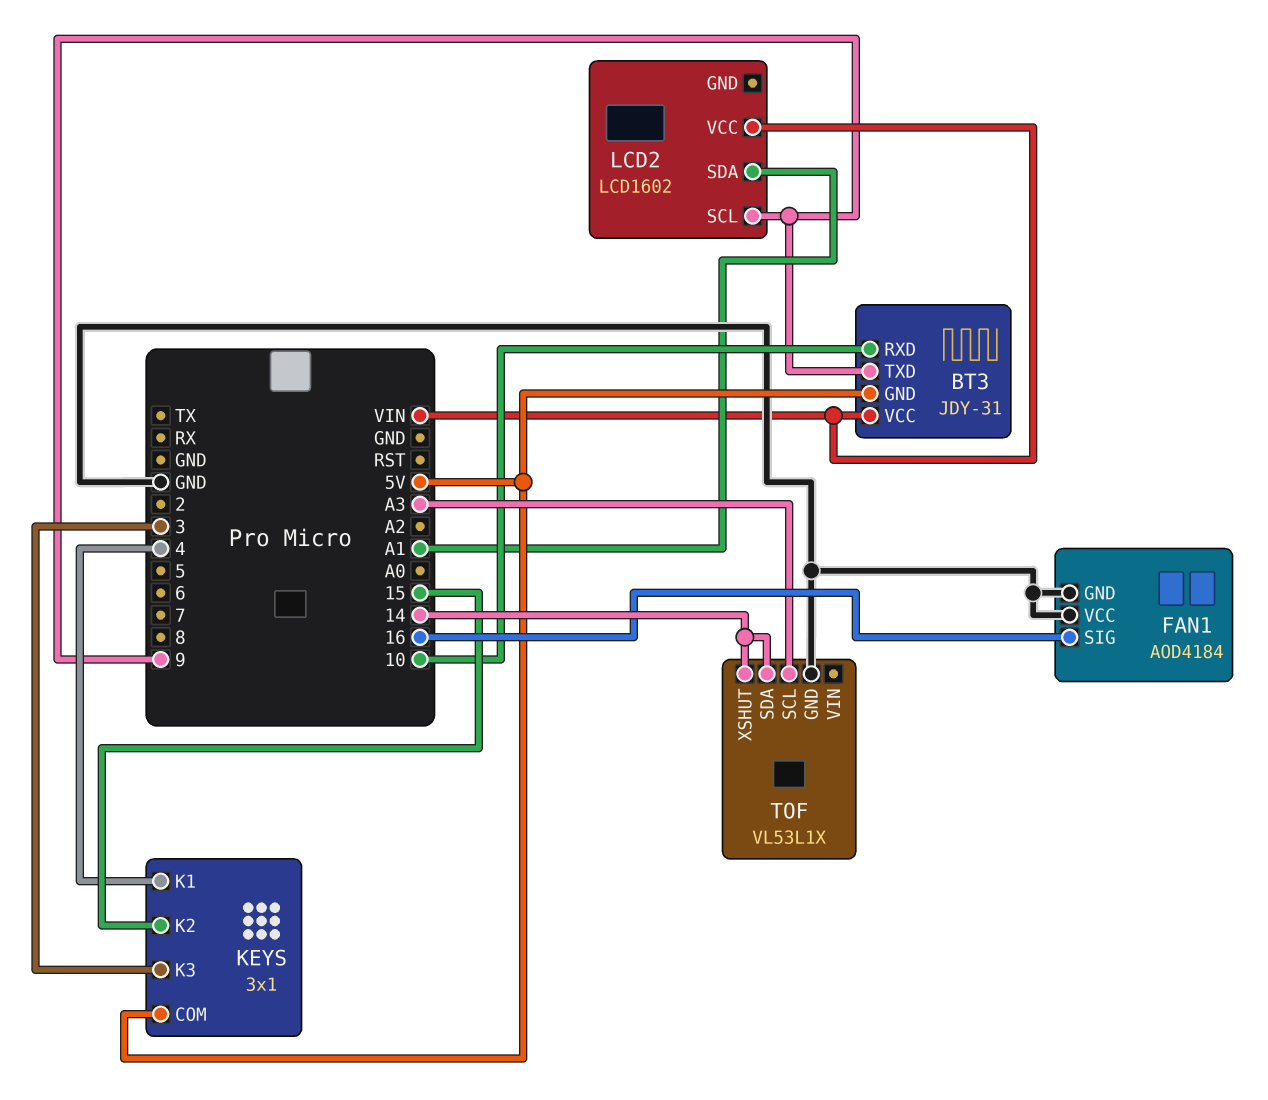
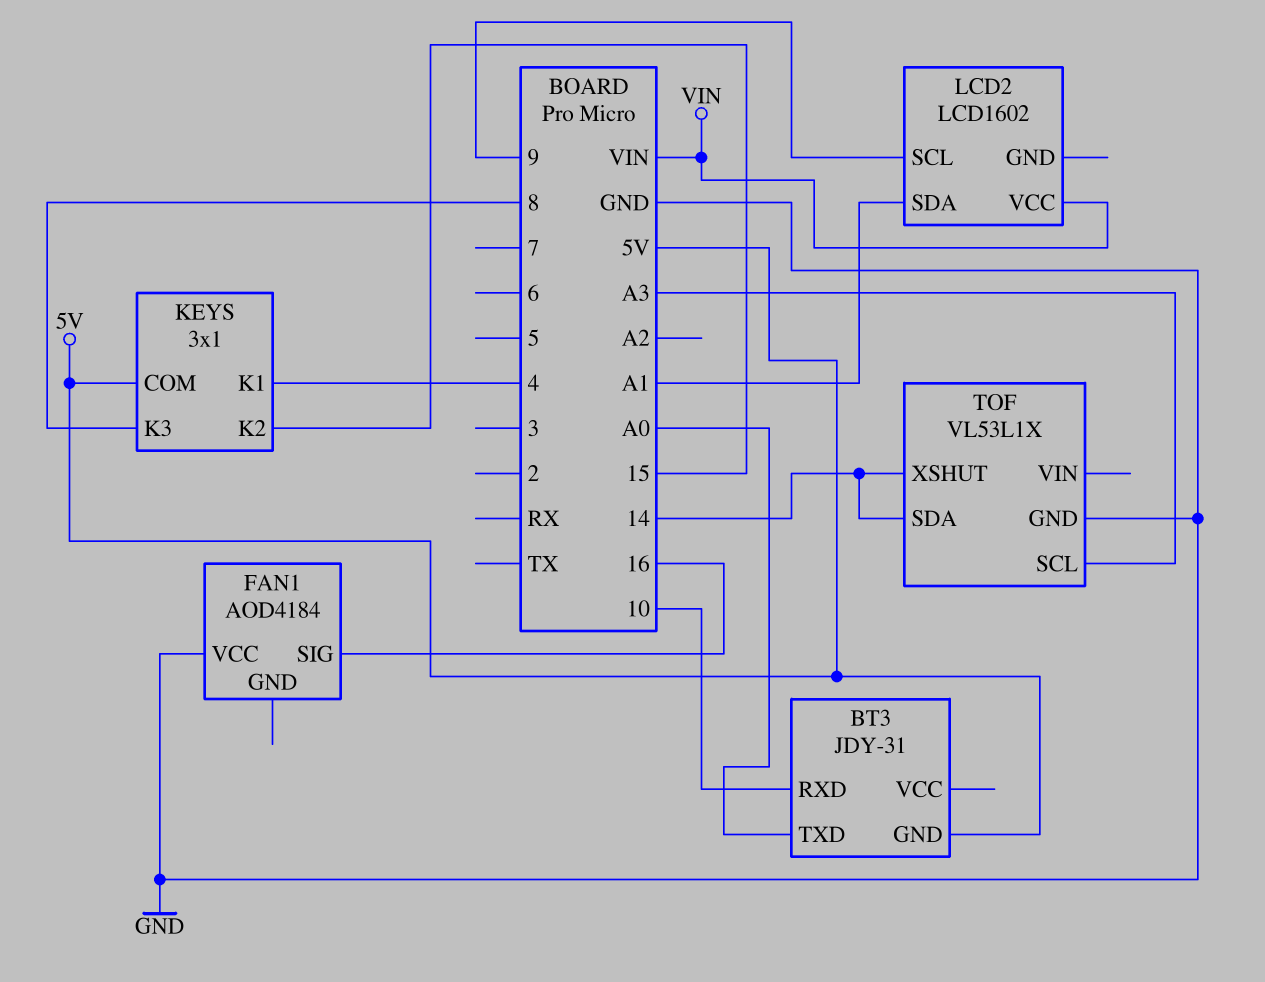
BT3 pin TXD: 9 -> A0
BT3 pin VCC: VIN -> none
FAN1 pin GND: GND -> none
KEYS pin K3: 3 -> 8

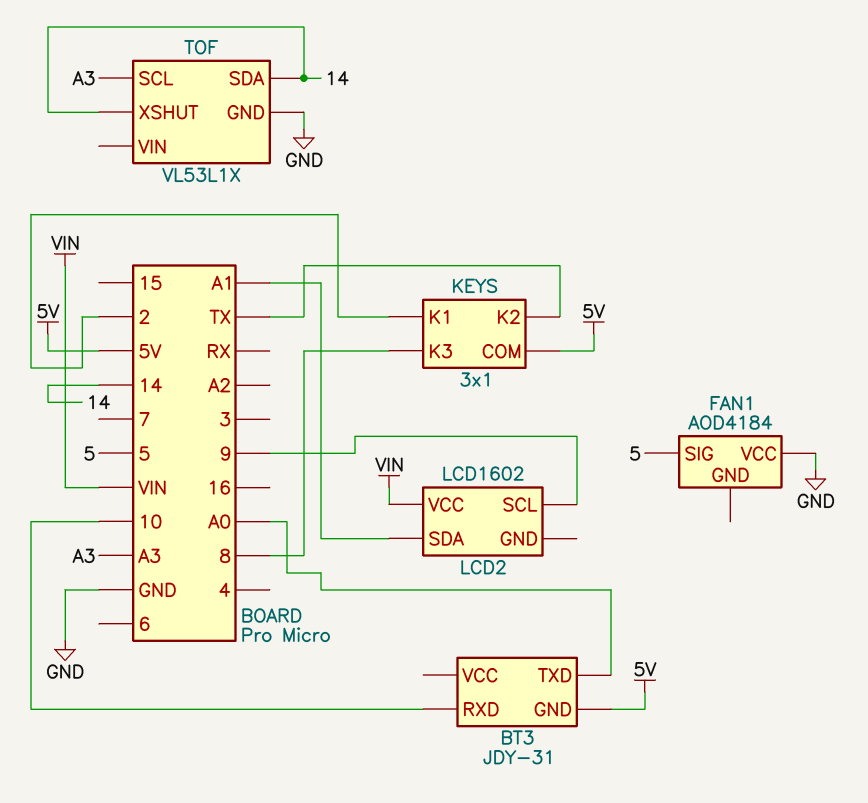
FAN1 pin SIG: 16 -> 5
KEYS pin K1: 4 -> 2
KEYS pin K2: 15 -> TX

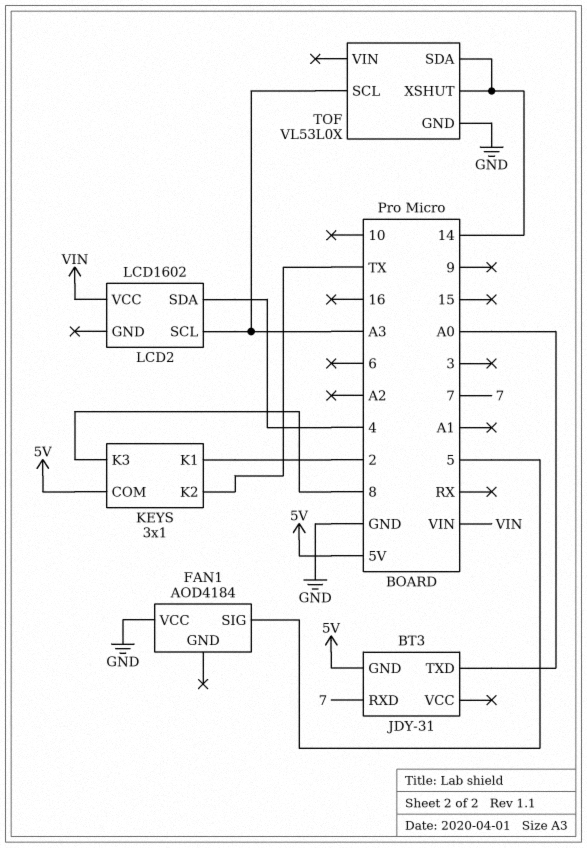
BT3 pin RXD: 10 -> 7
LCD2 pin SCL: 9 -> A3
LCD2 pin SDA: A1 -> 4
TOF: VL53L1X -> VL53L0X

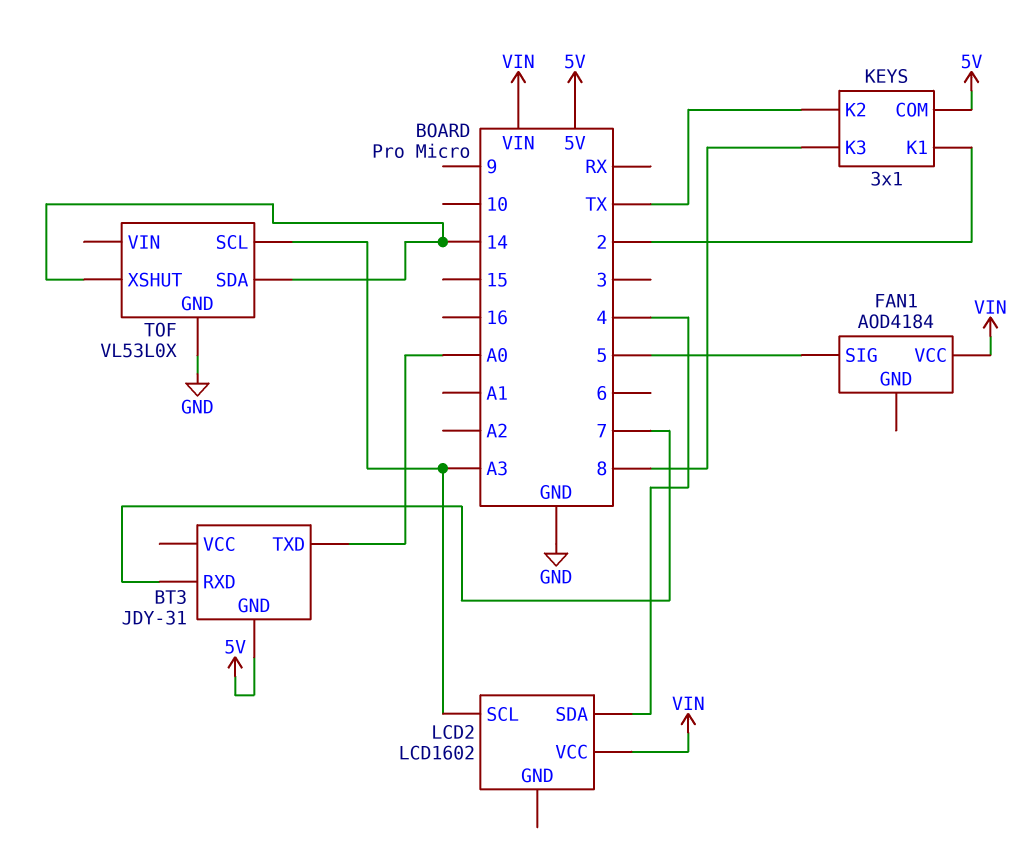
FAN1 pin VCC: GND -> VIN

